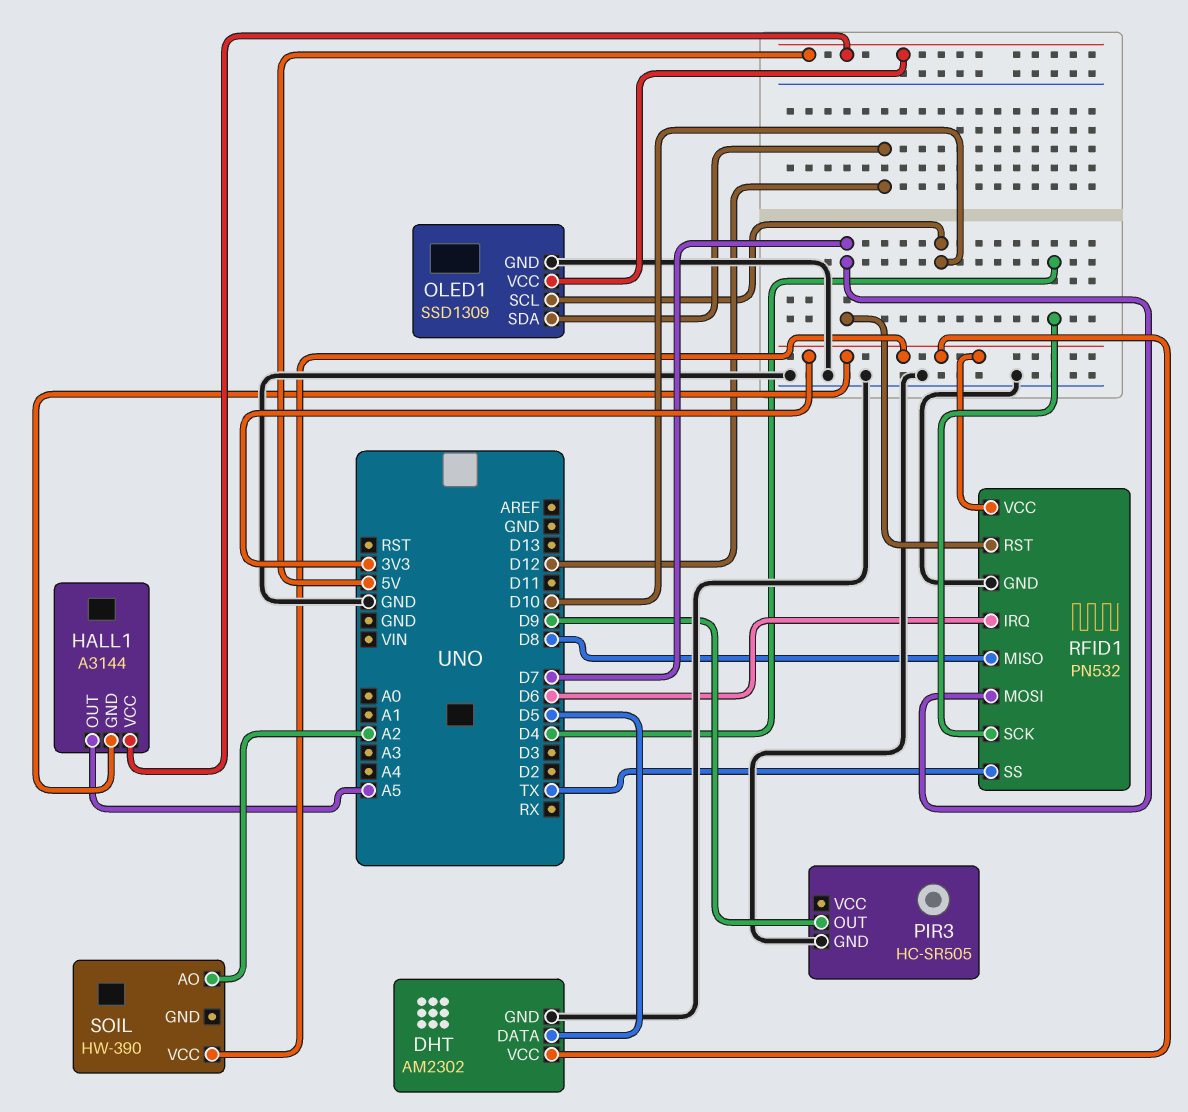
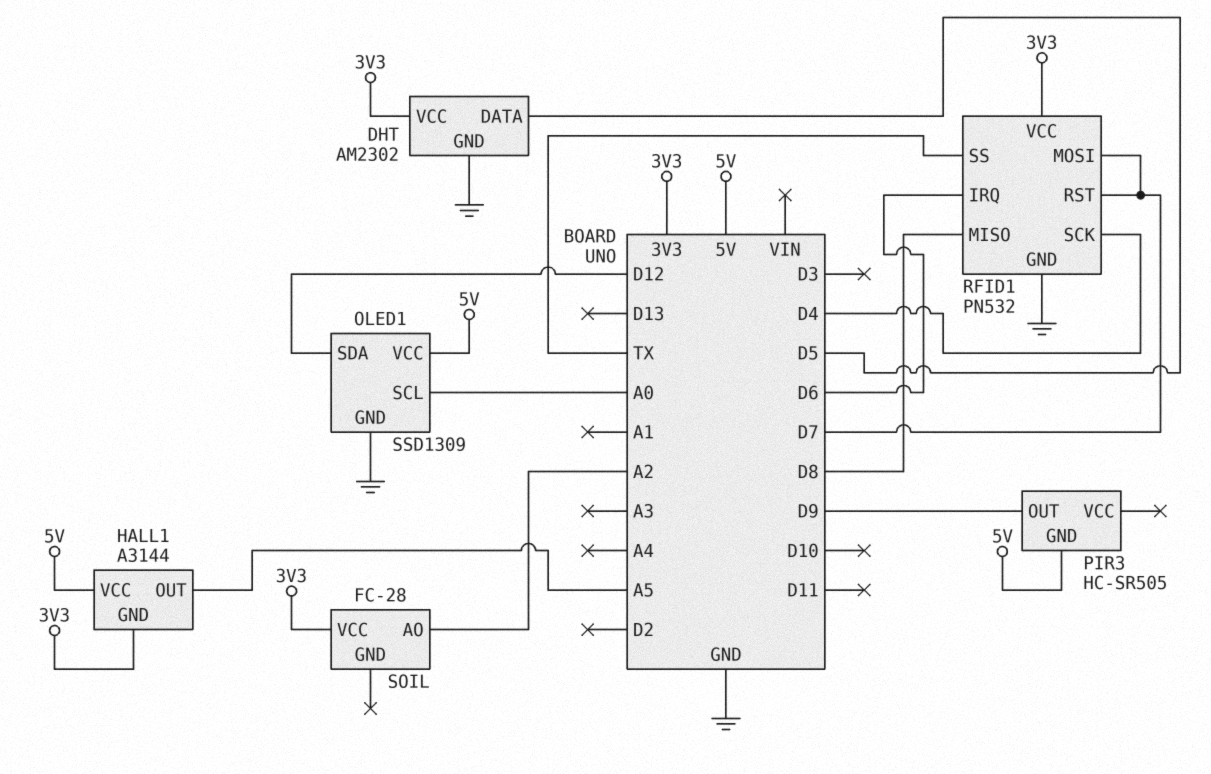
OLED1 pin SCL: D10 -> A0
PIR3 pin GND: GND -> 5V
SOIL: HW-390 -> FC-28

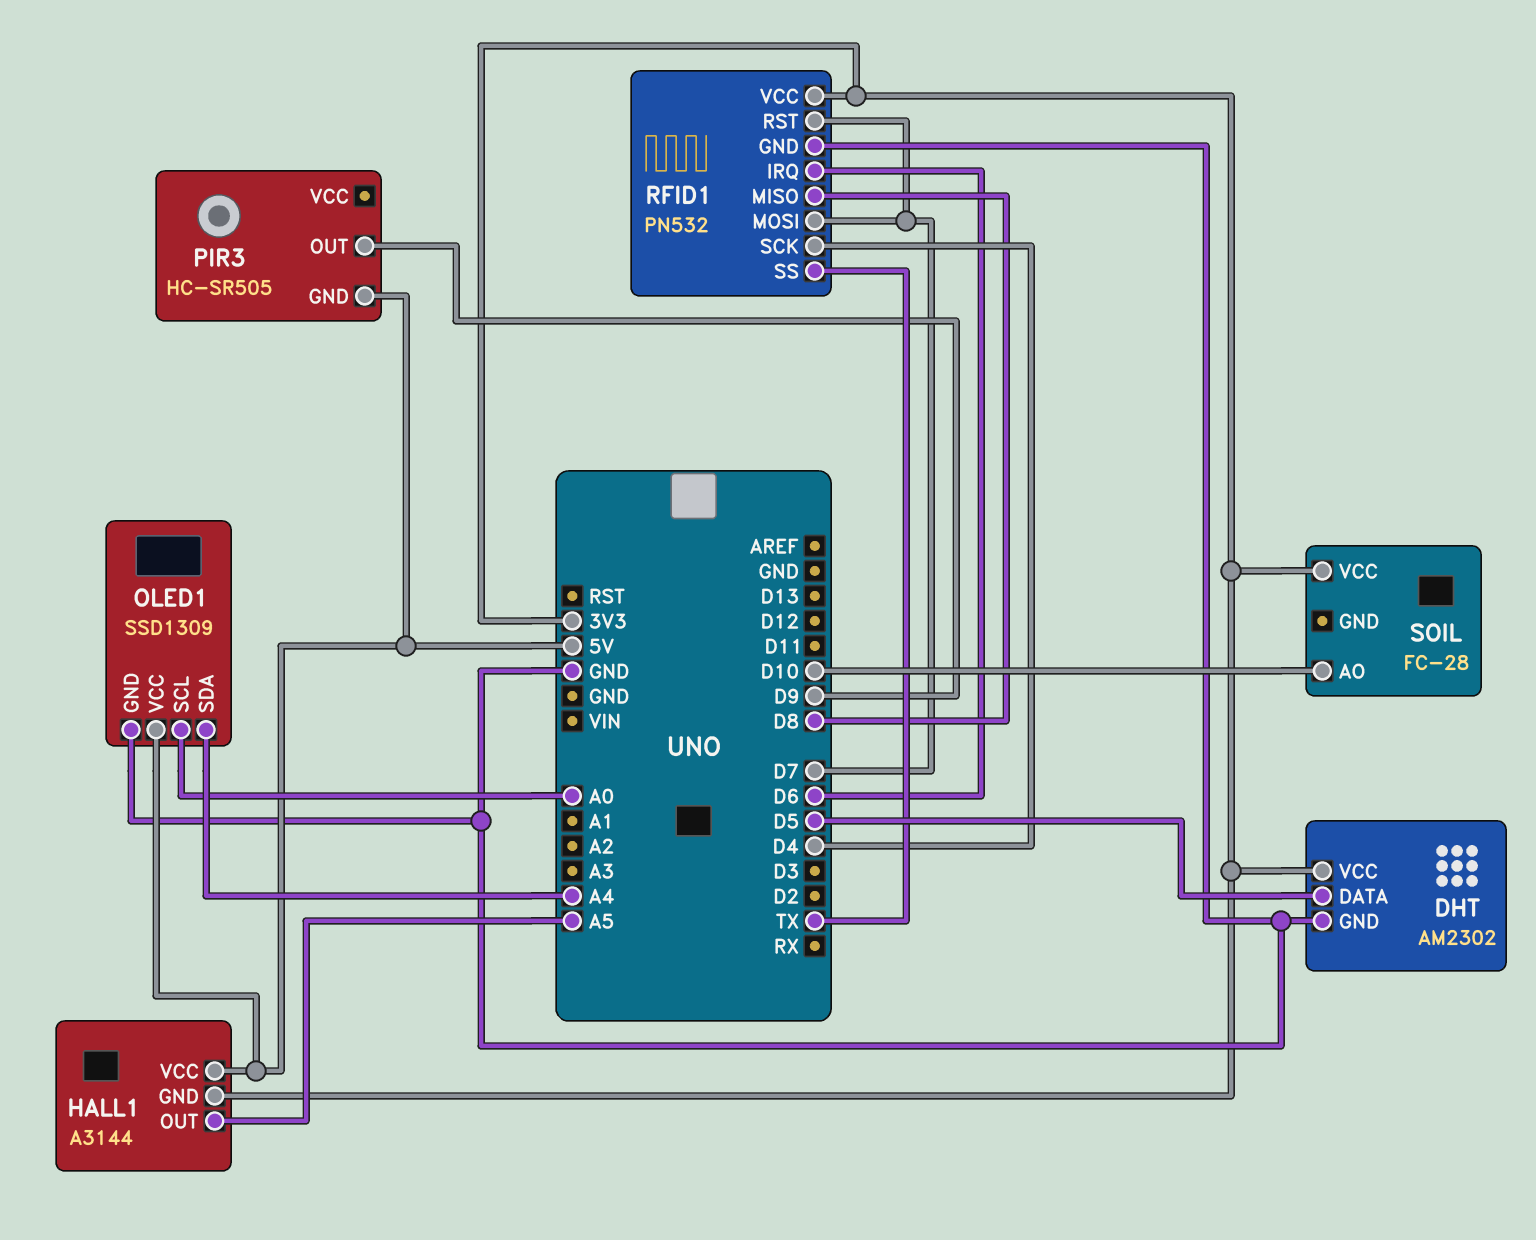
OLED1 pin SDA: D12 -> A4
SOIL pin AO: A2 -> D10

